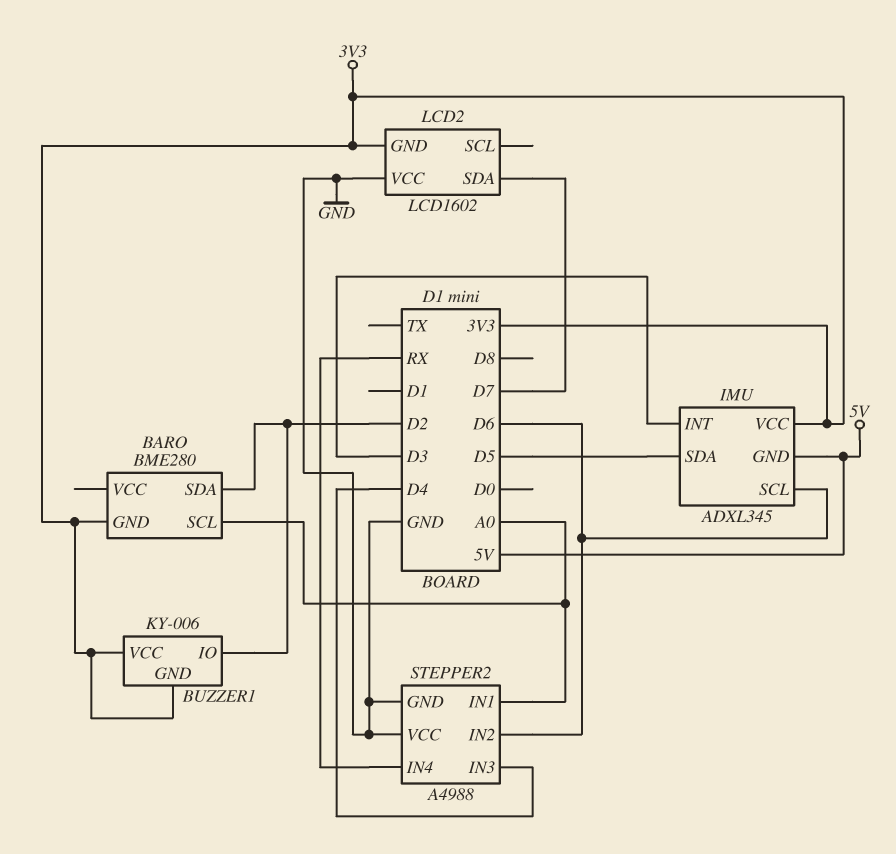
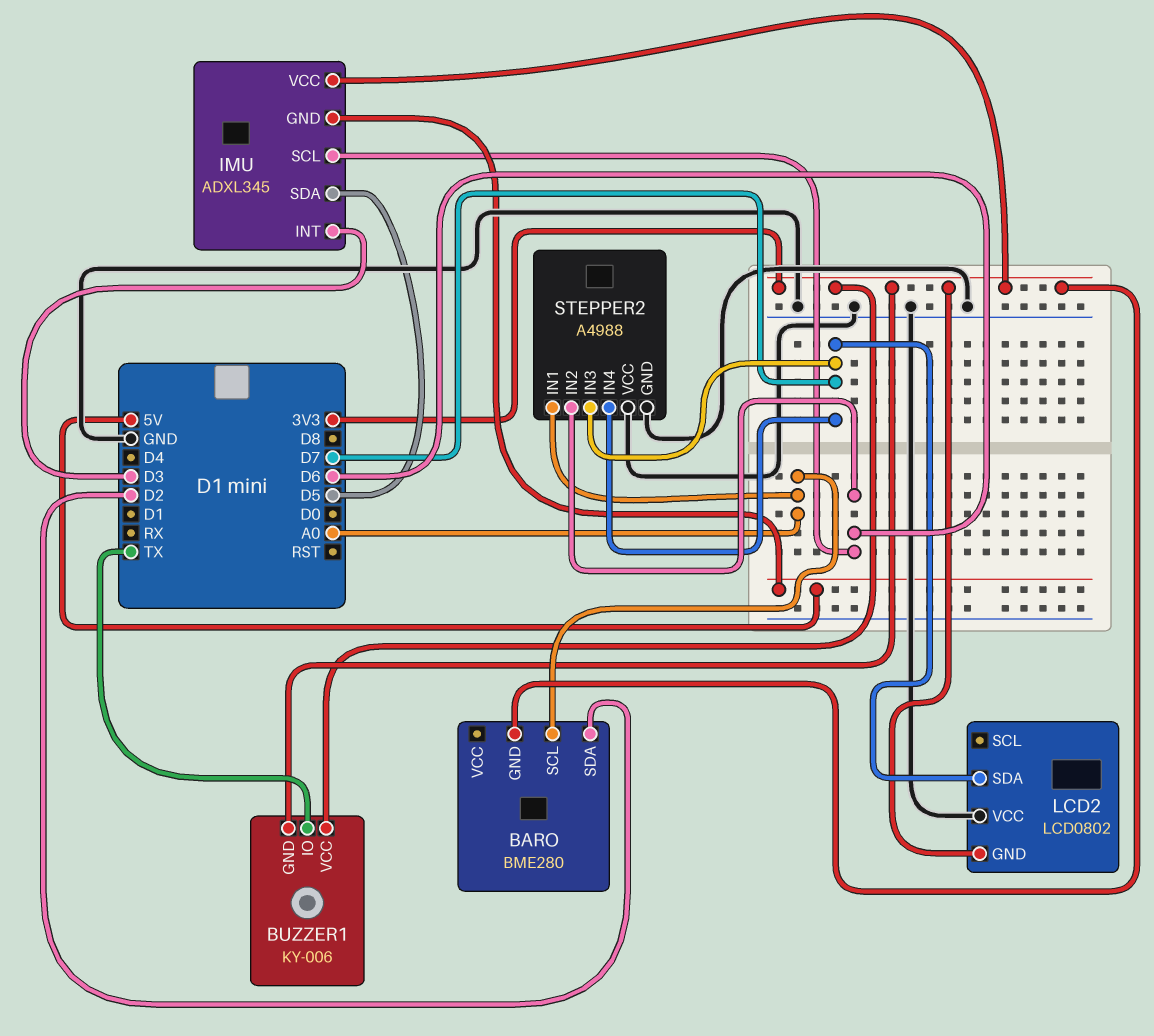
BUZZER1 pin IO: D2 -> TX
LCD2: LCD1602 -> LCD0802
STEPPER2 pin IN3: D4 -> D7
STEPPER2 pin IN4: RX -> D7

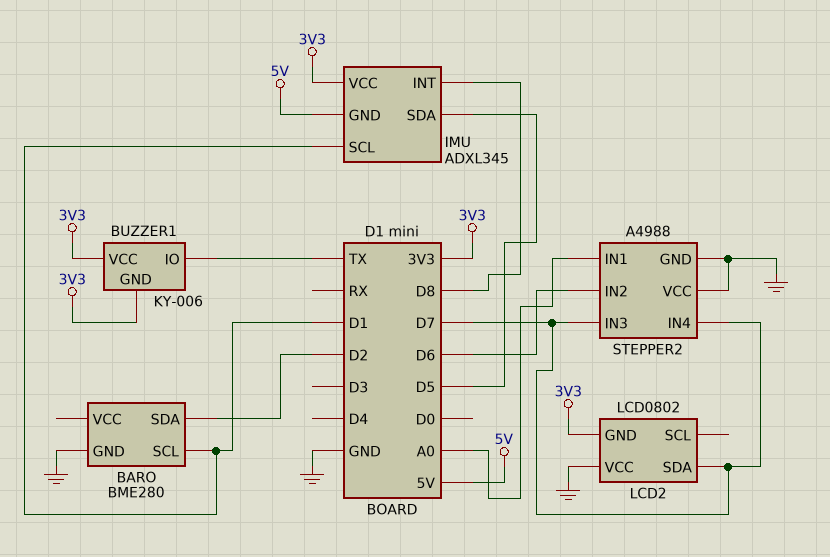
BARO pin GND: 3V3 -> GND
BARO pin SCL: A0 -> D1
IMU pin INT: D3 -> D8
IMU pin SCL: D6 -> D1

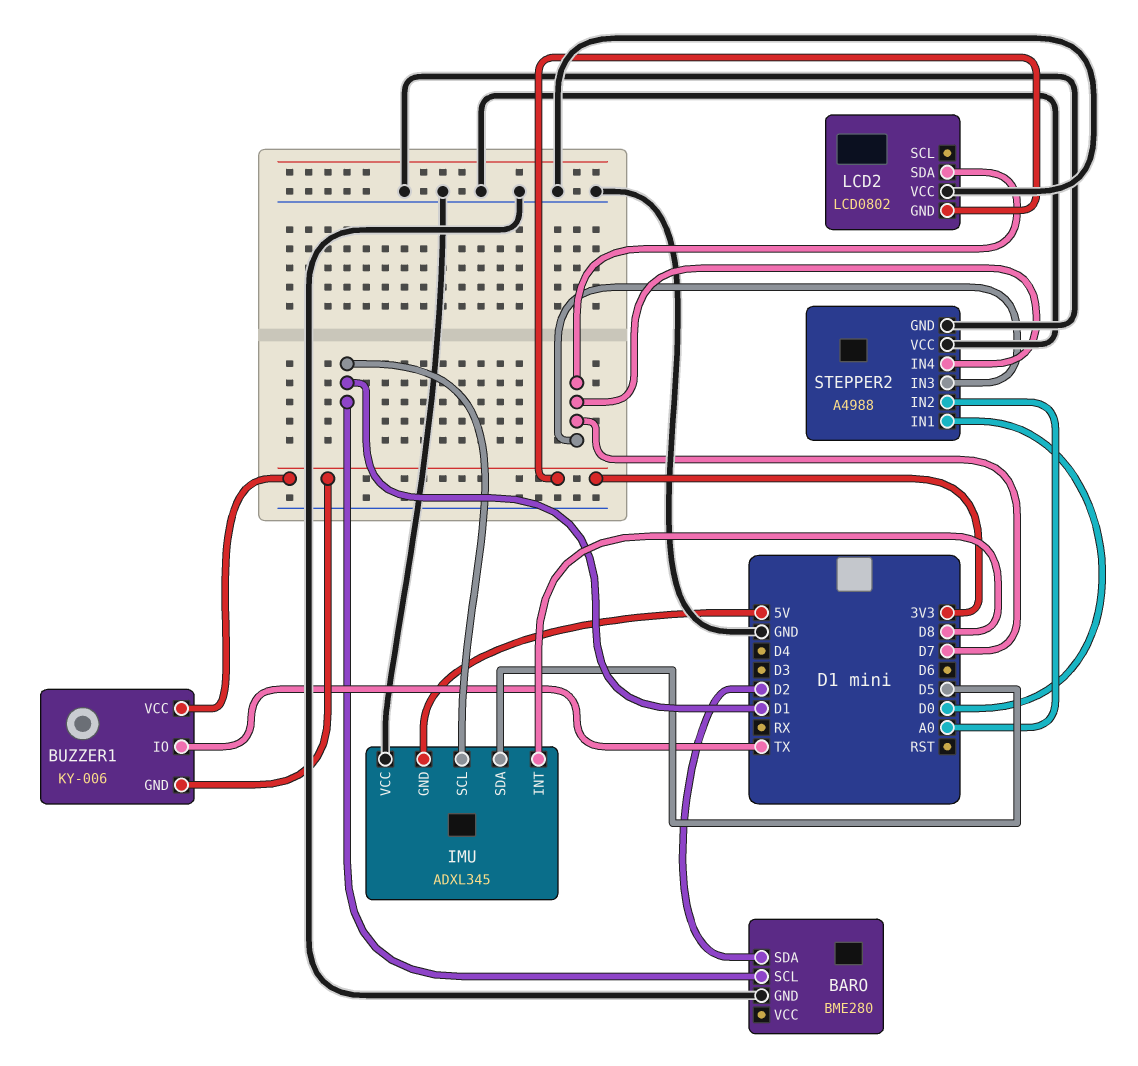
IMU pin VCC: 3V3 -> GND
STEPPER2 pin IN1: A0 -> D0
STEPPER2 pin IN2: D6 -> A0

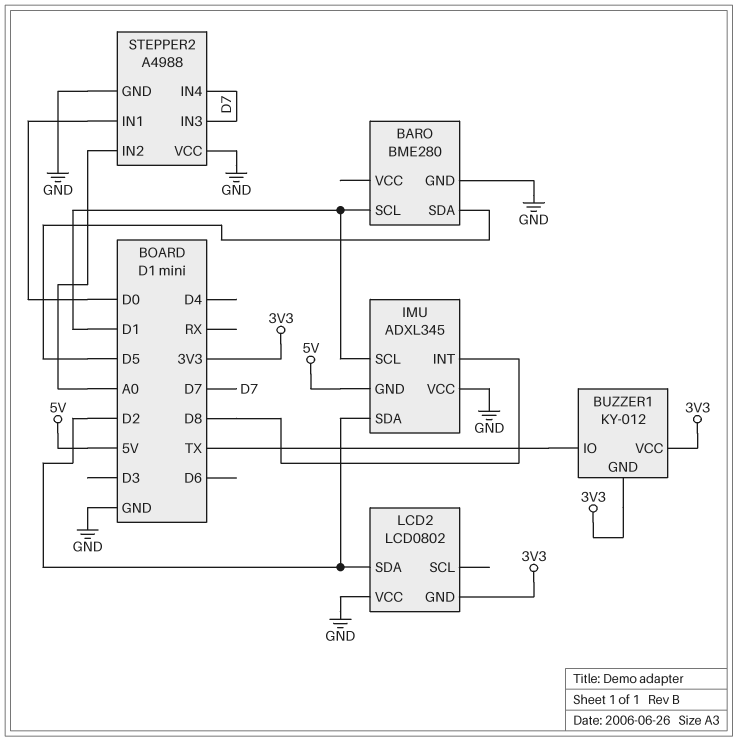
BARO pin SDA: D2 -> D5
BUZZER1: KY-006 -> KY-012
IMU pin SDA: D5 -> D2
LCD2 pin SDA: D7 -> D2

